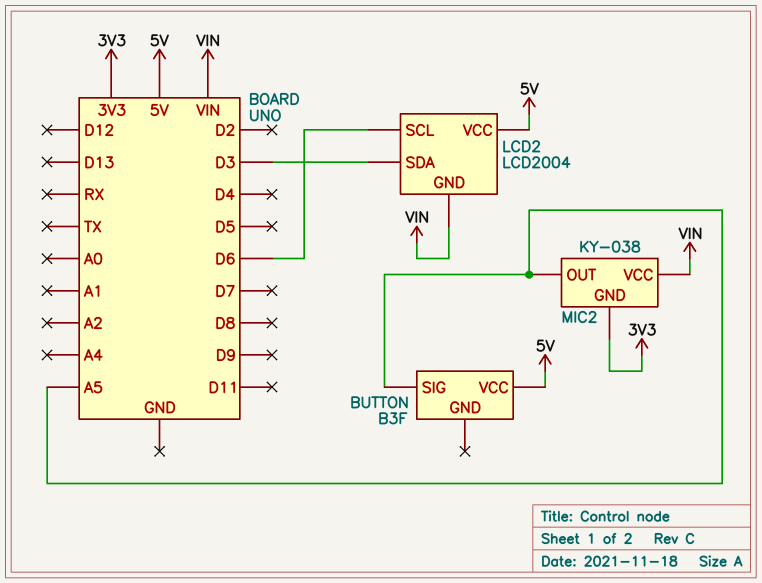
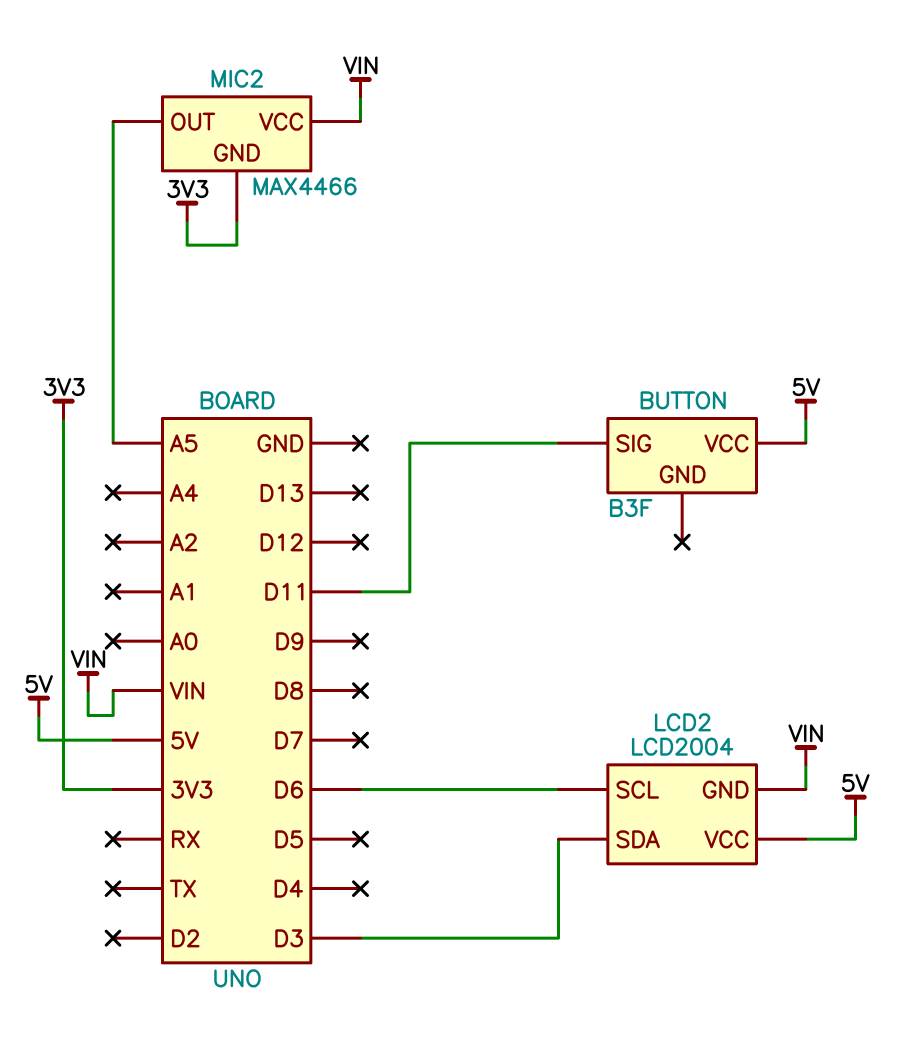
BUTTON pin SIG: A5 -> D11
MIC2: KY-038 -> MAX4466

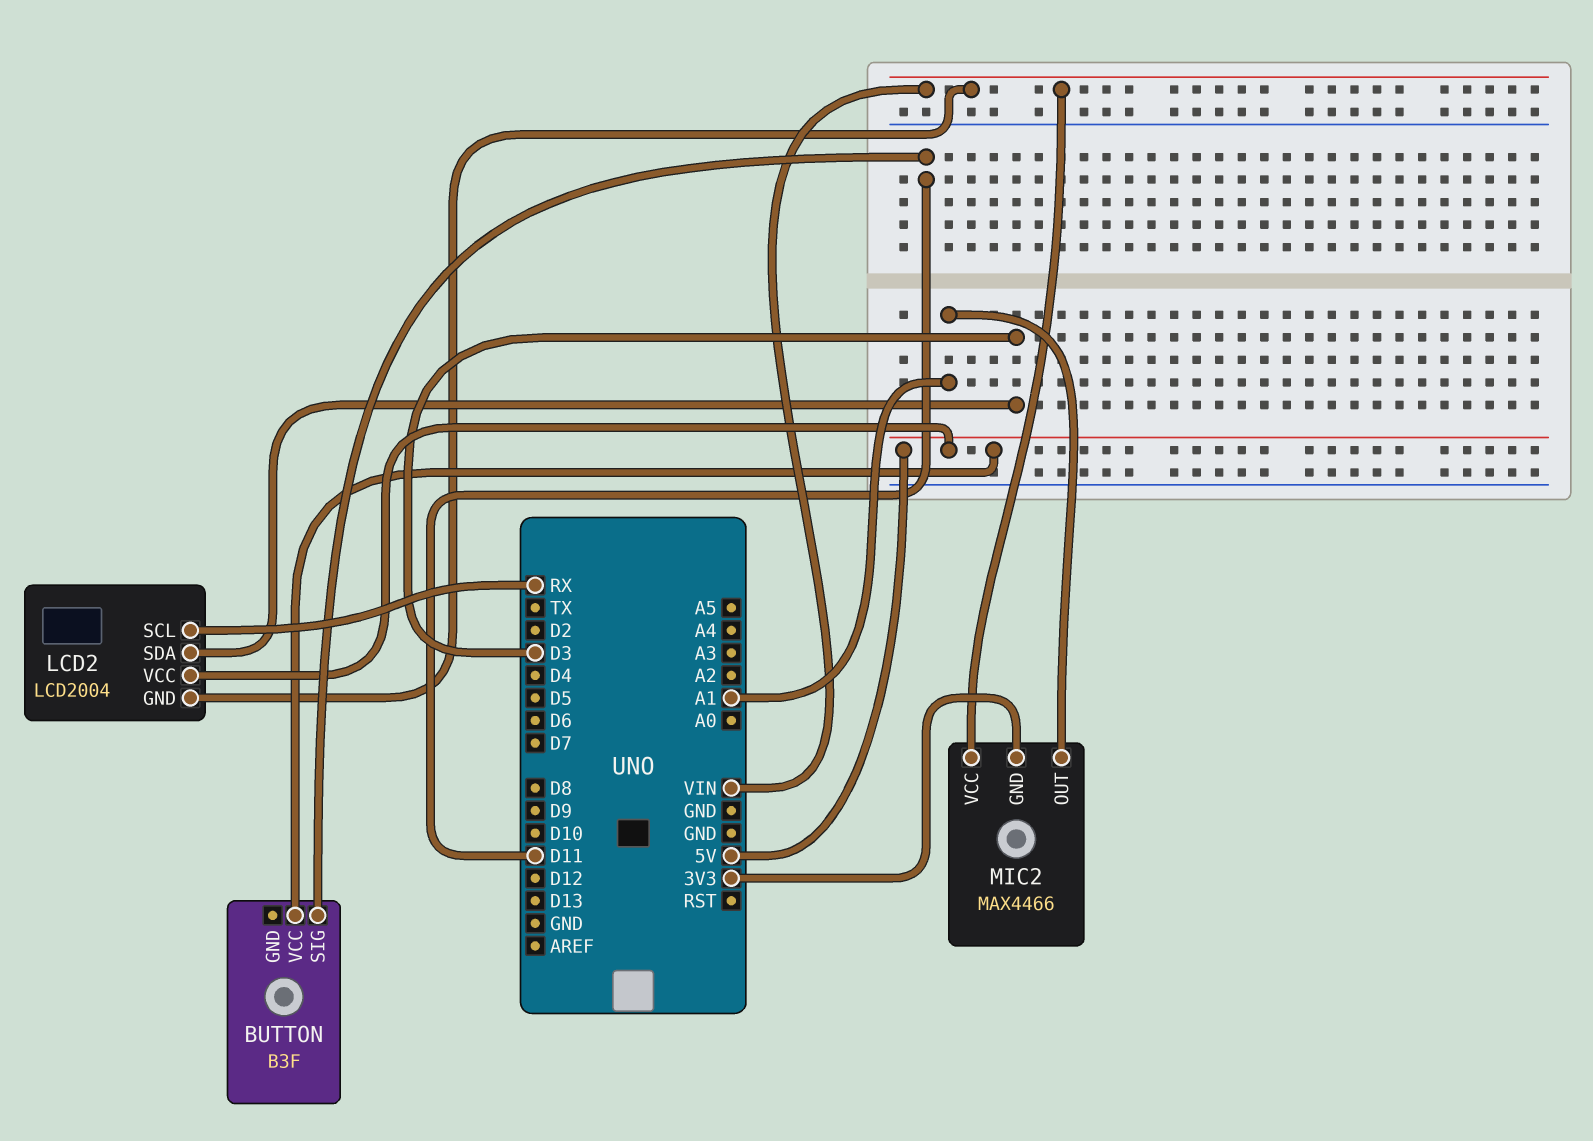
LCD2 pin SCL: D6 -> RX
MIC2 pin OUT: A5 -> A1

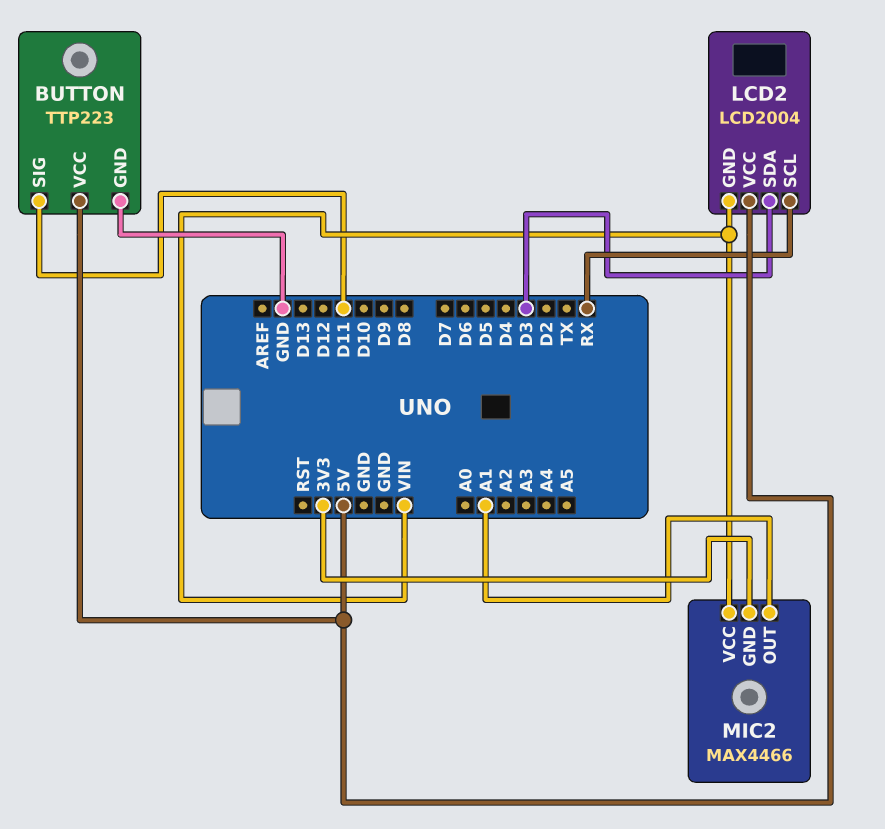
BUTTON: B3F -> TTP223
BUTTON pin GND: none -> GND

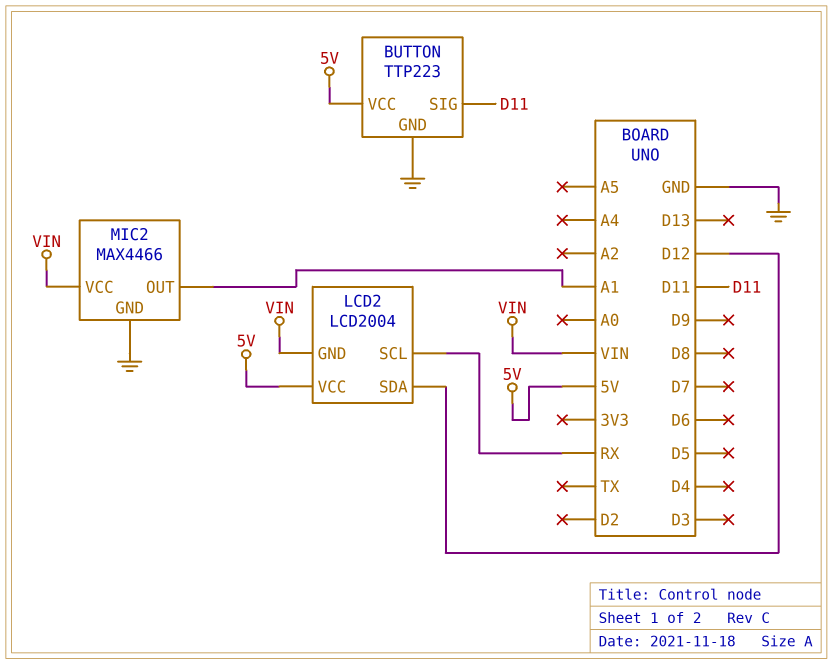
LCD2 pin SDA: D3 -> D12
MIC2 pin GND: 3V3 -> GND

